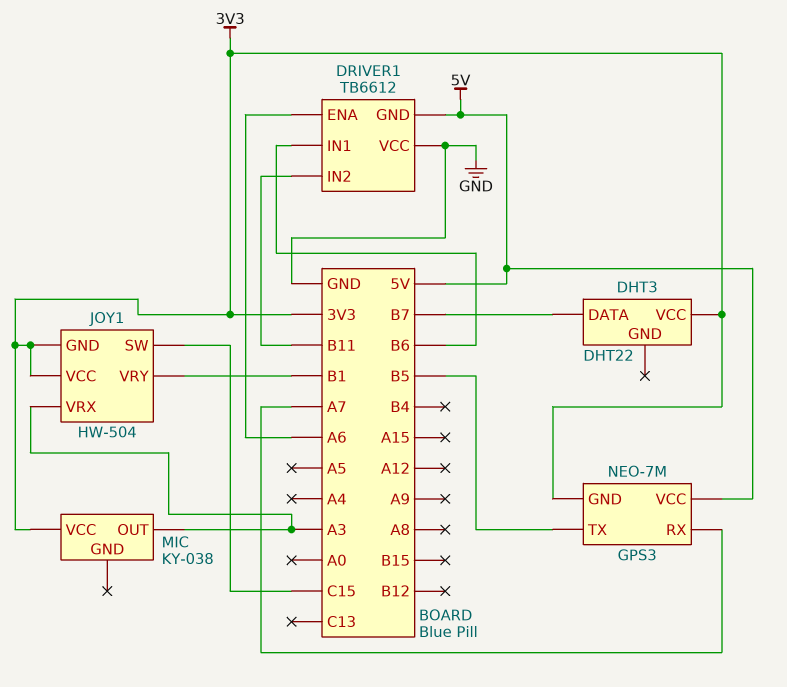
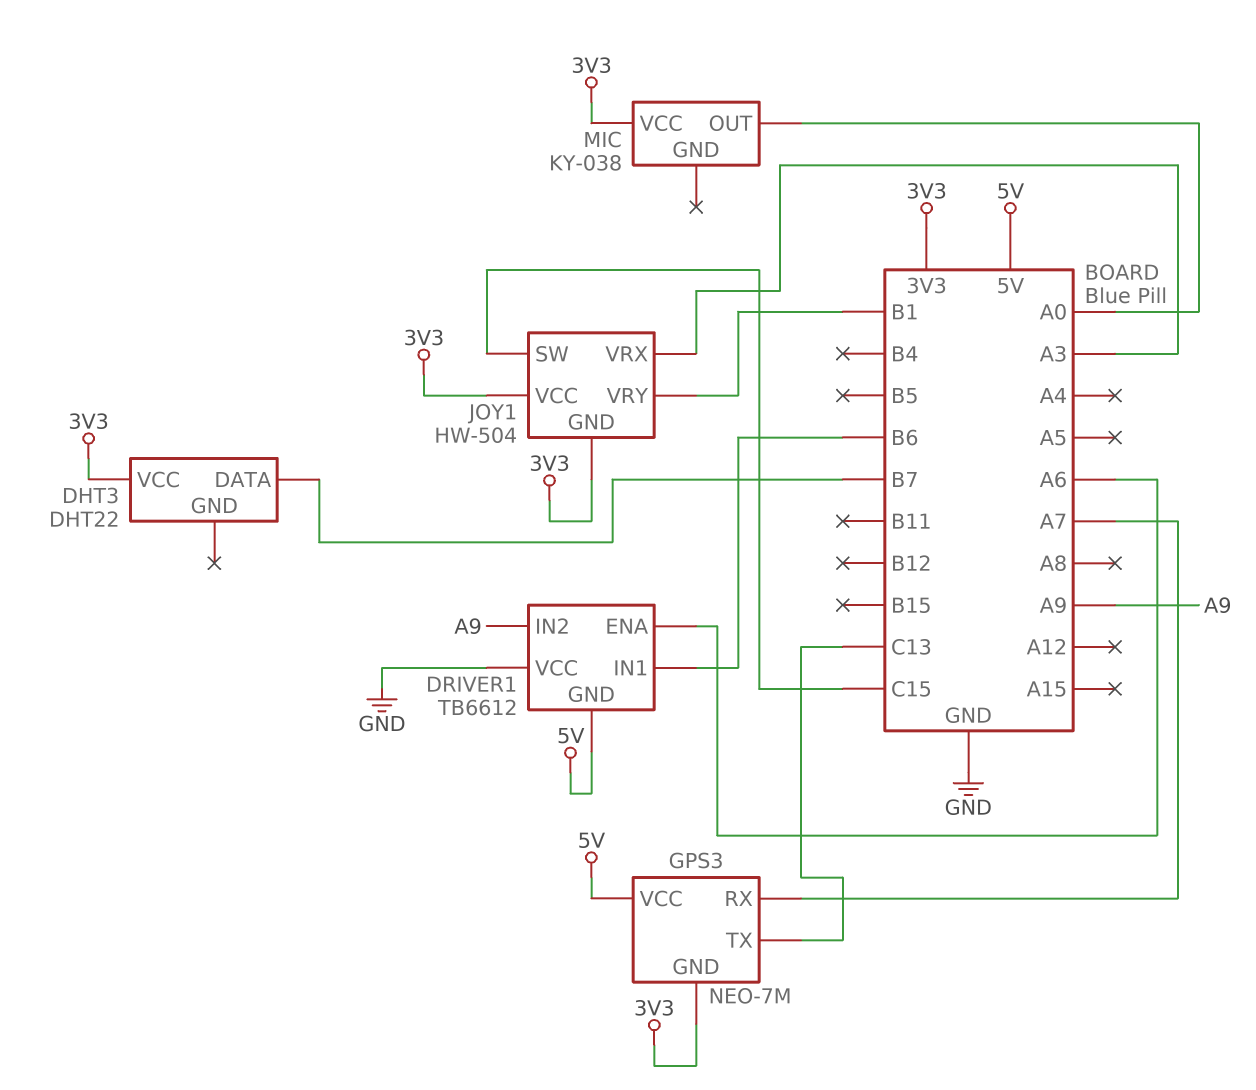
DRIVER1 pin IN2: B11 -> A9
GPS3 pin TX: B5 -> C13
MIC pin OUT: A3 -> A0

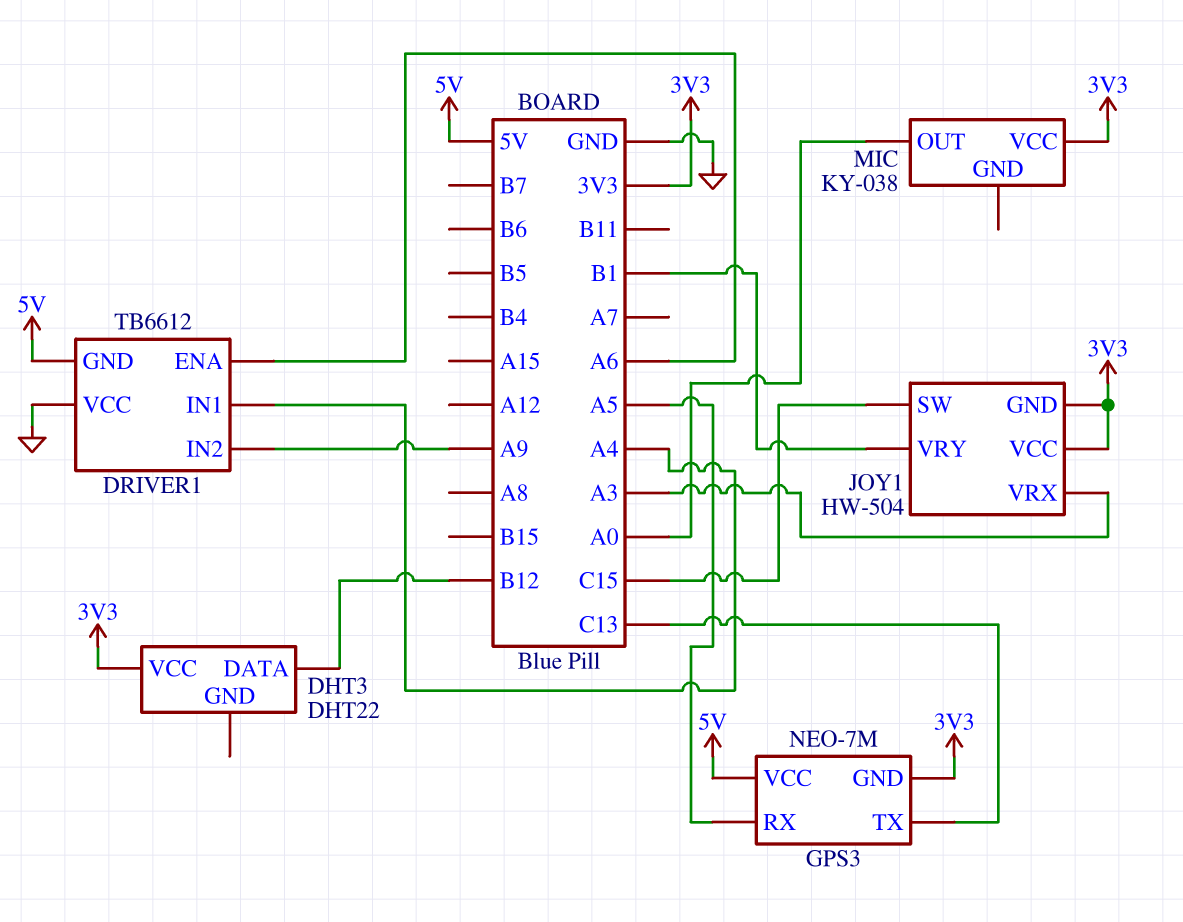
DHT3 pin DATA: B7 -> B12
DRIVER1 pin IN1: B6 -> A4
GPS3 pin RX: A7 -> A5

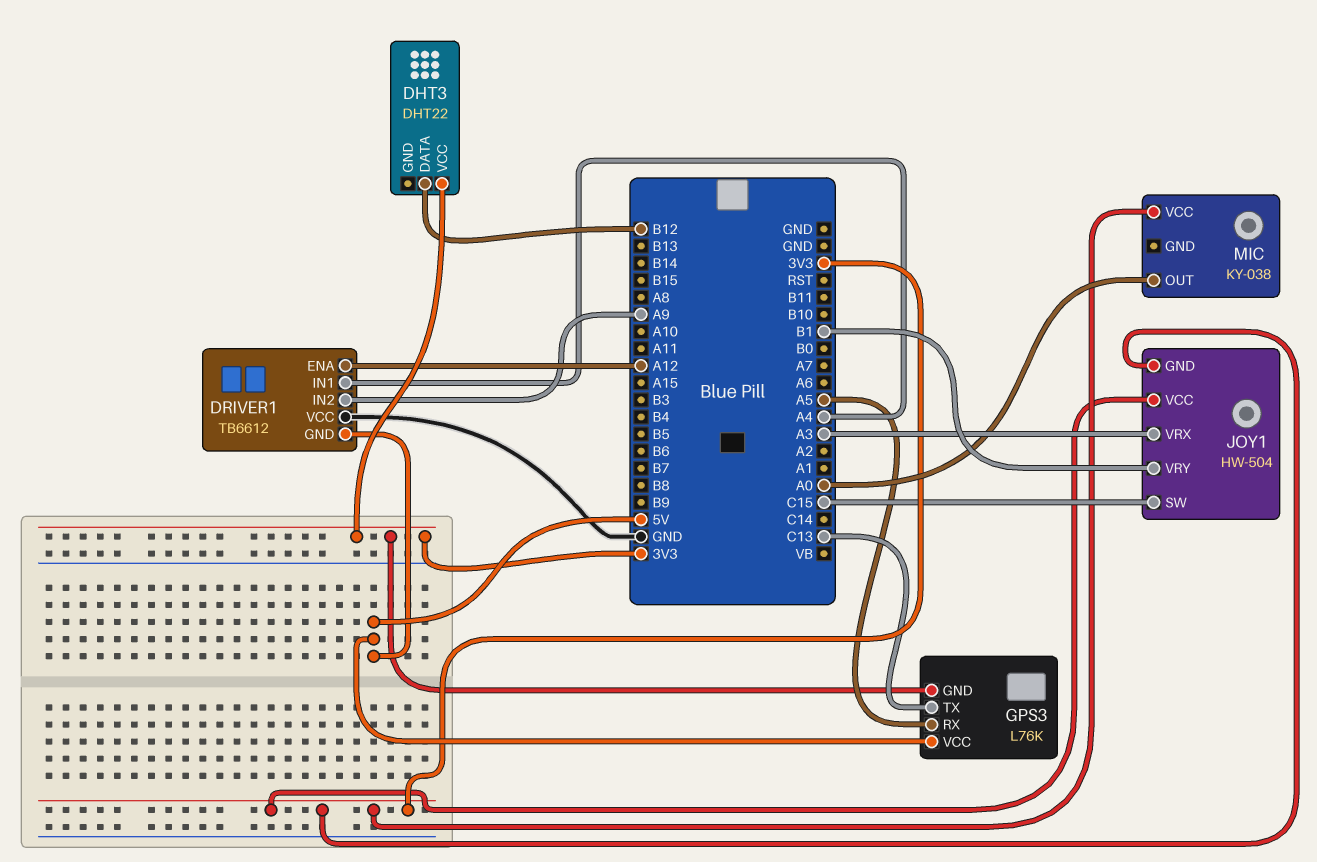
DRIVER1 pin ENA: A6 -> A12
GPS3: NEO-7M -> L76K

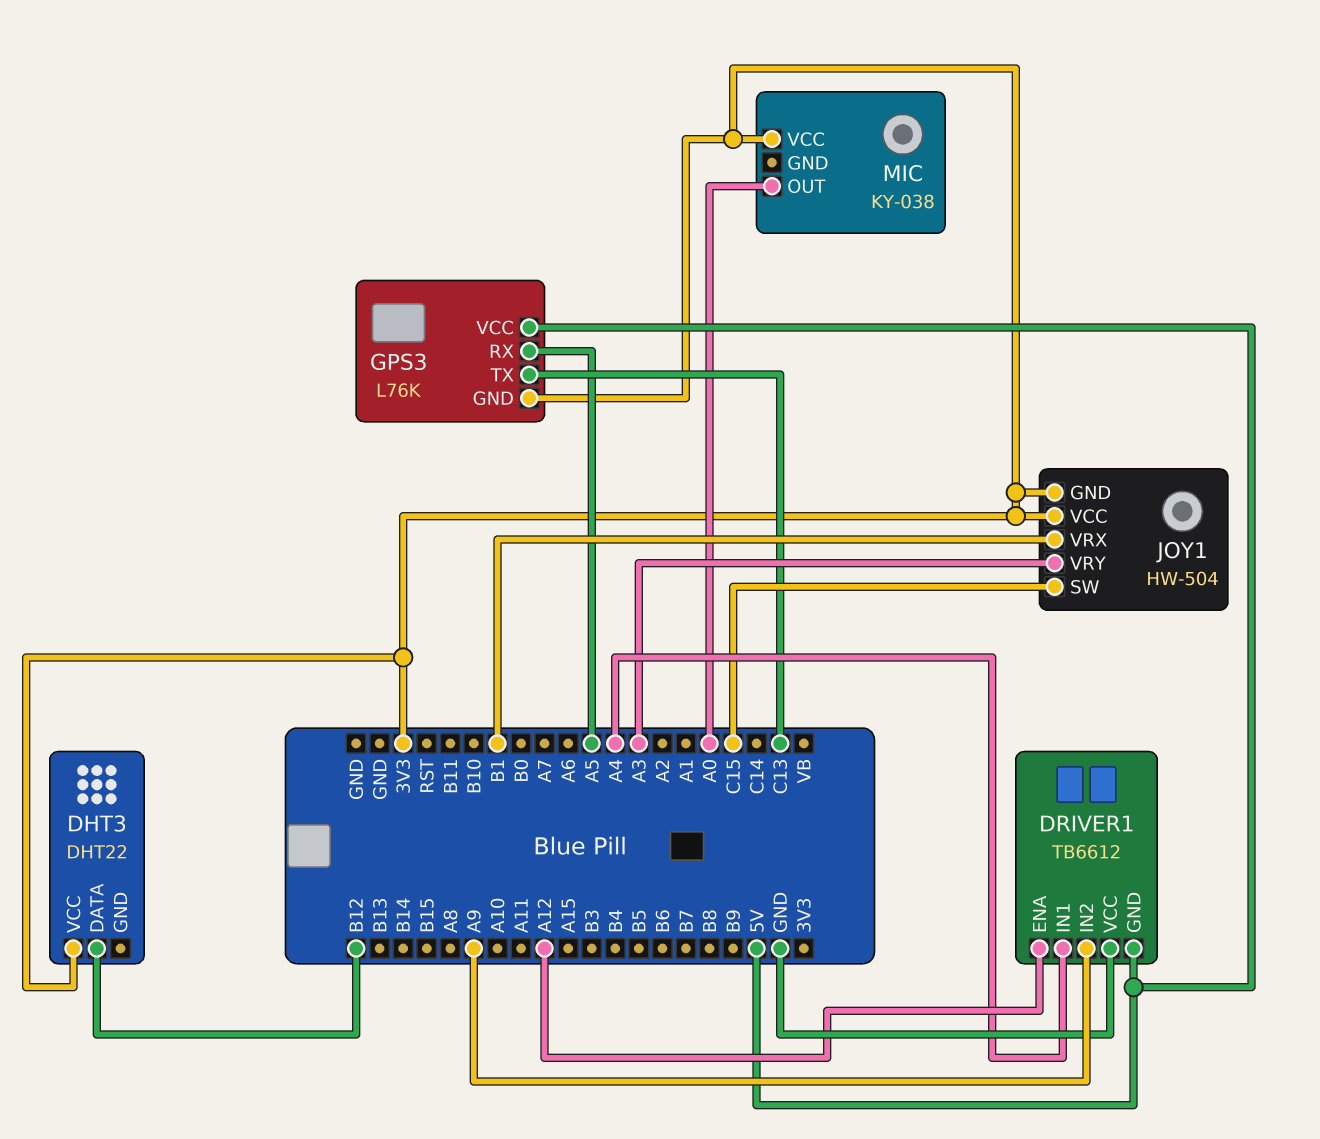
JOY1 pin VRX: A3 -> B1
JOY1 pin VRY: B1 -> A3

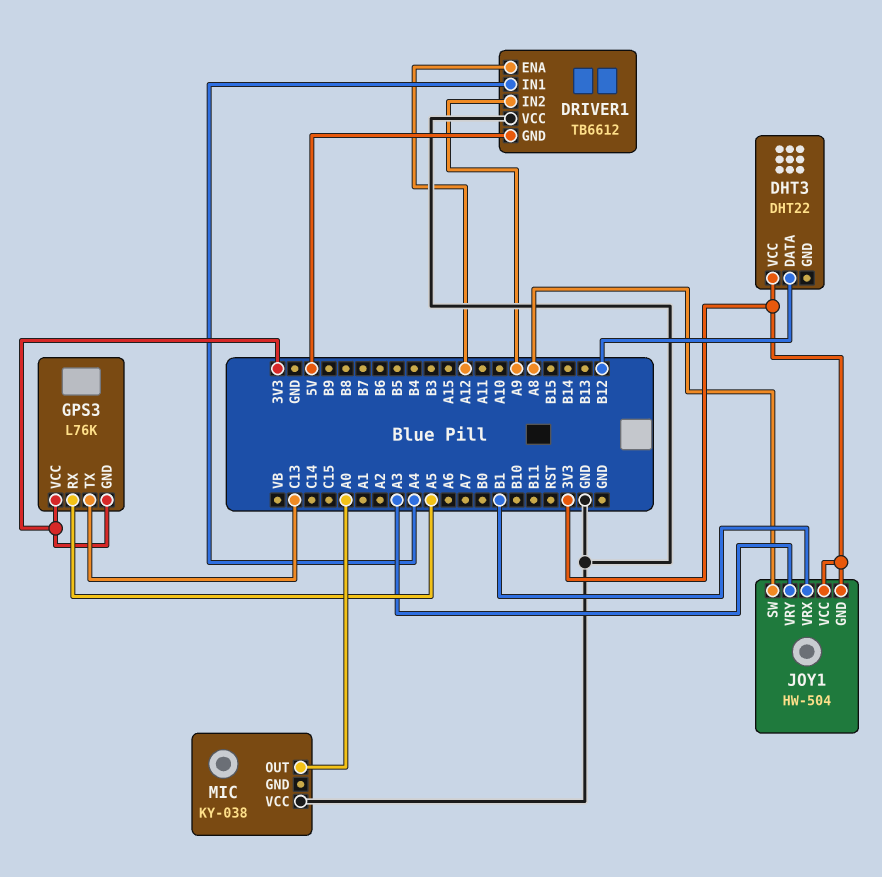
GPS3 pin VCC: 5V -> 3V3
JOY1 pin SW: C15 -> A8
MIC pin VCC: 3V3 -> GND

